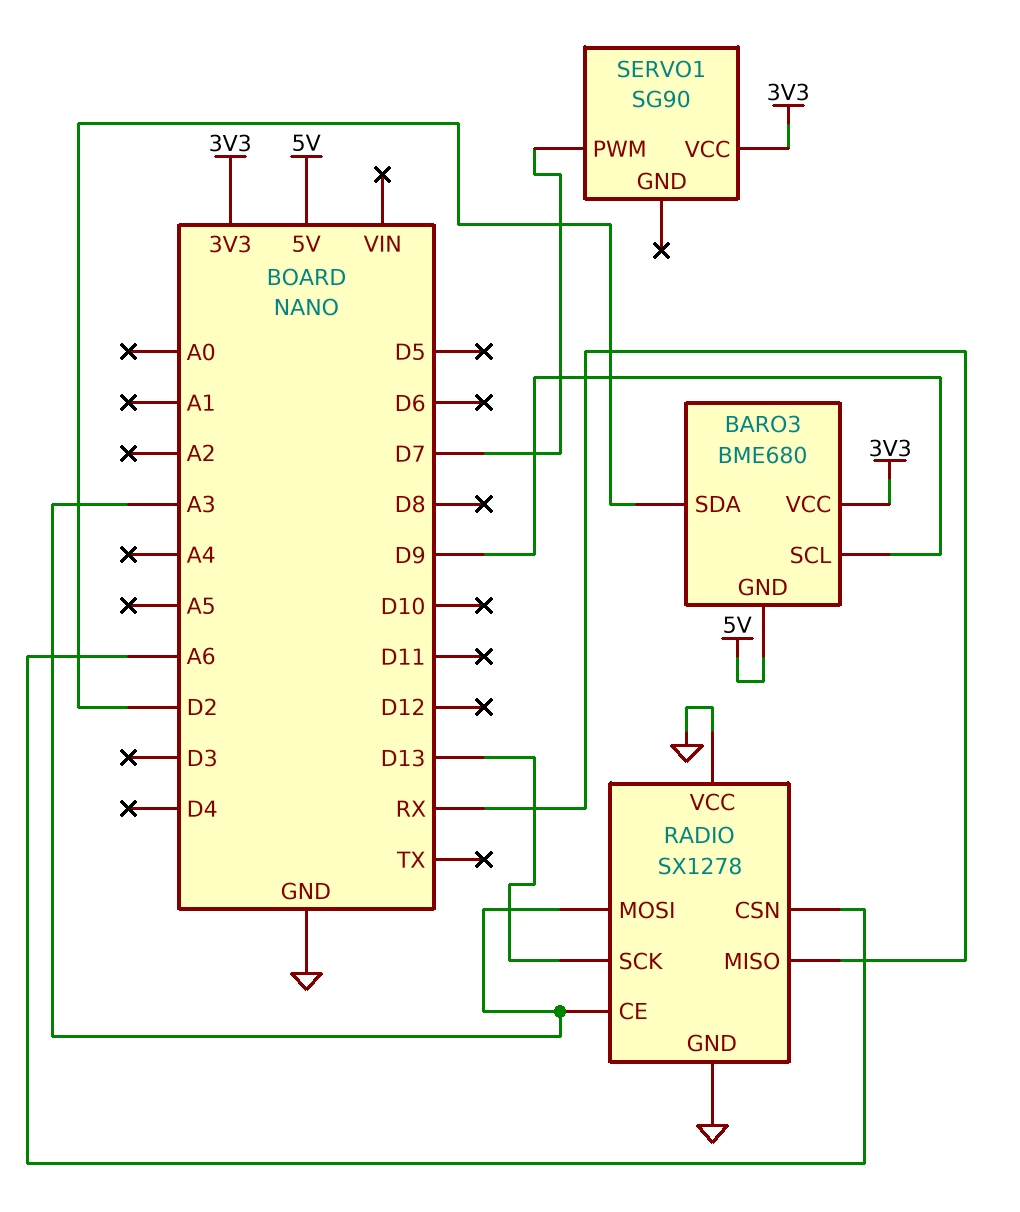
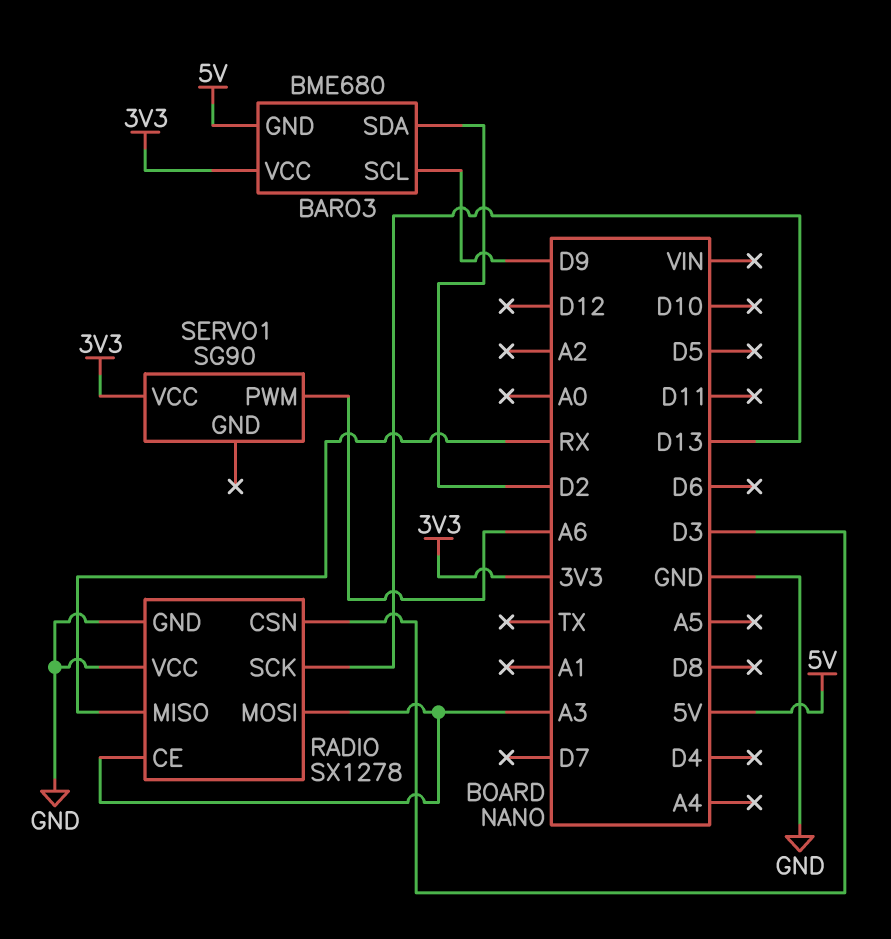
RADIO pin CSN: A6 -> D3
SERVO1 pin PWM: D7 -> A6

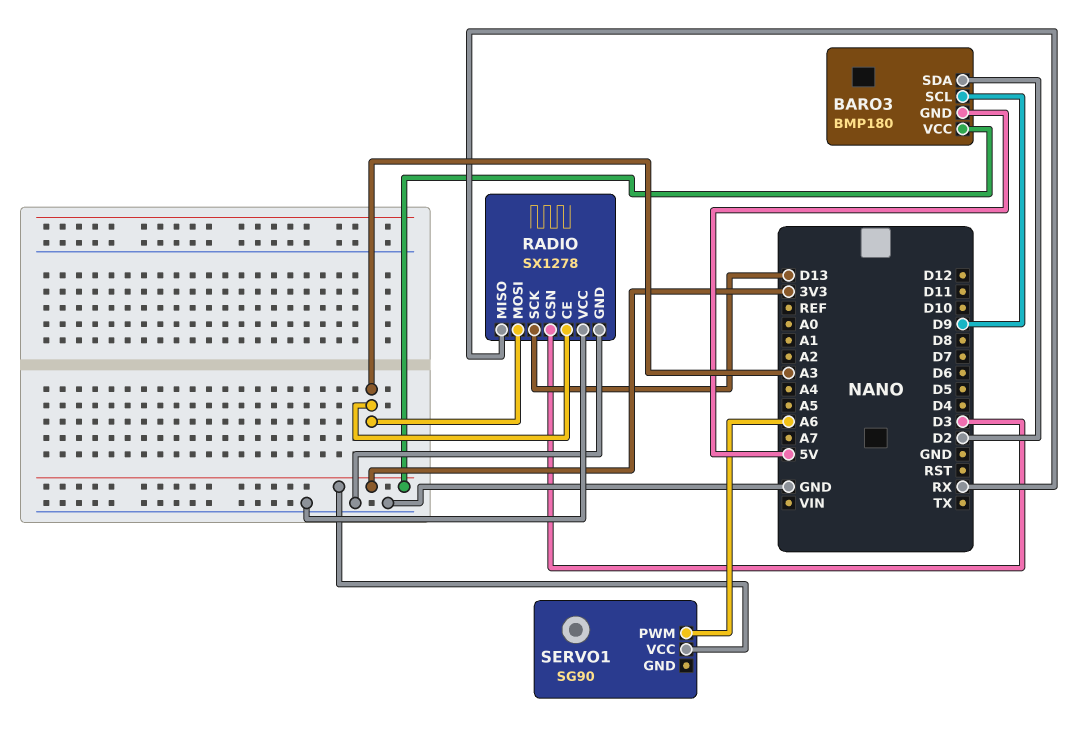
BARO3: BME680 -> BMP180

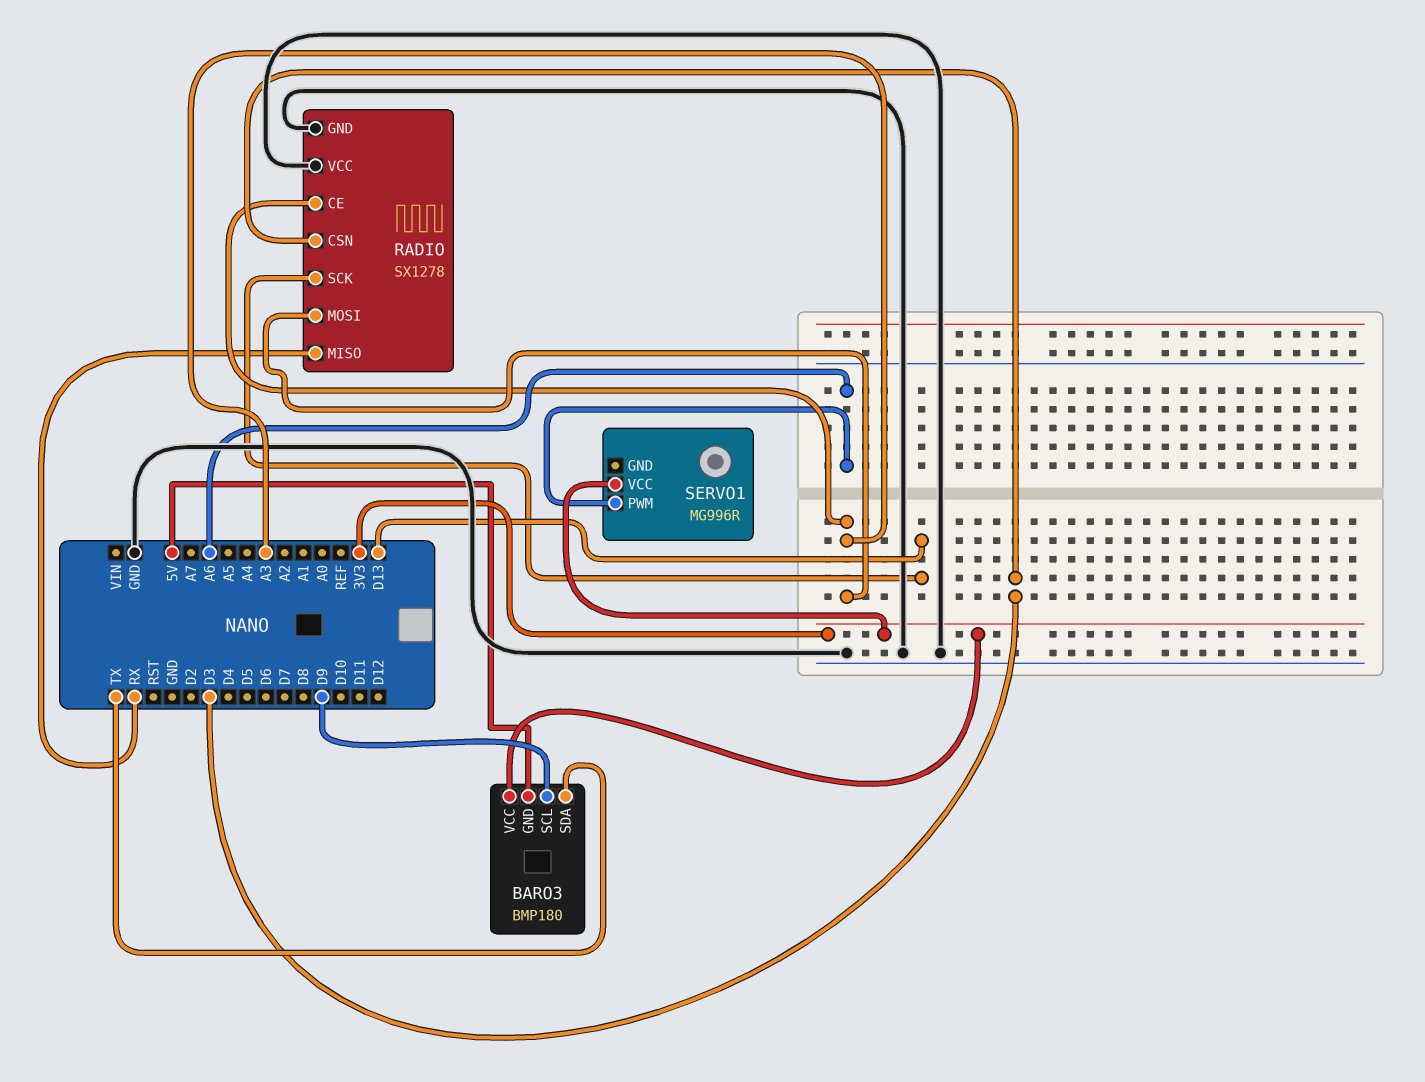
BARO3 pin SDA: D2 -> TX
SERVO1: SG90 -> MG996R

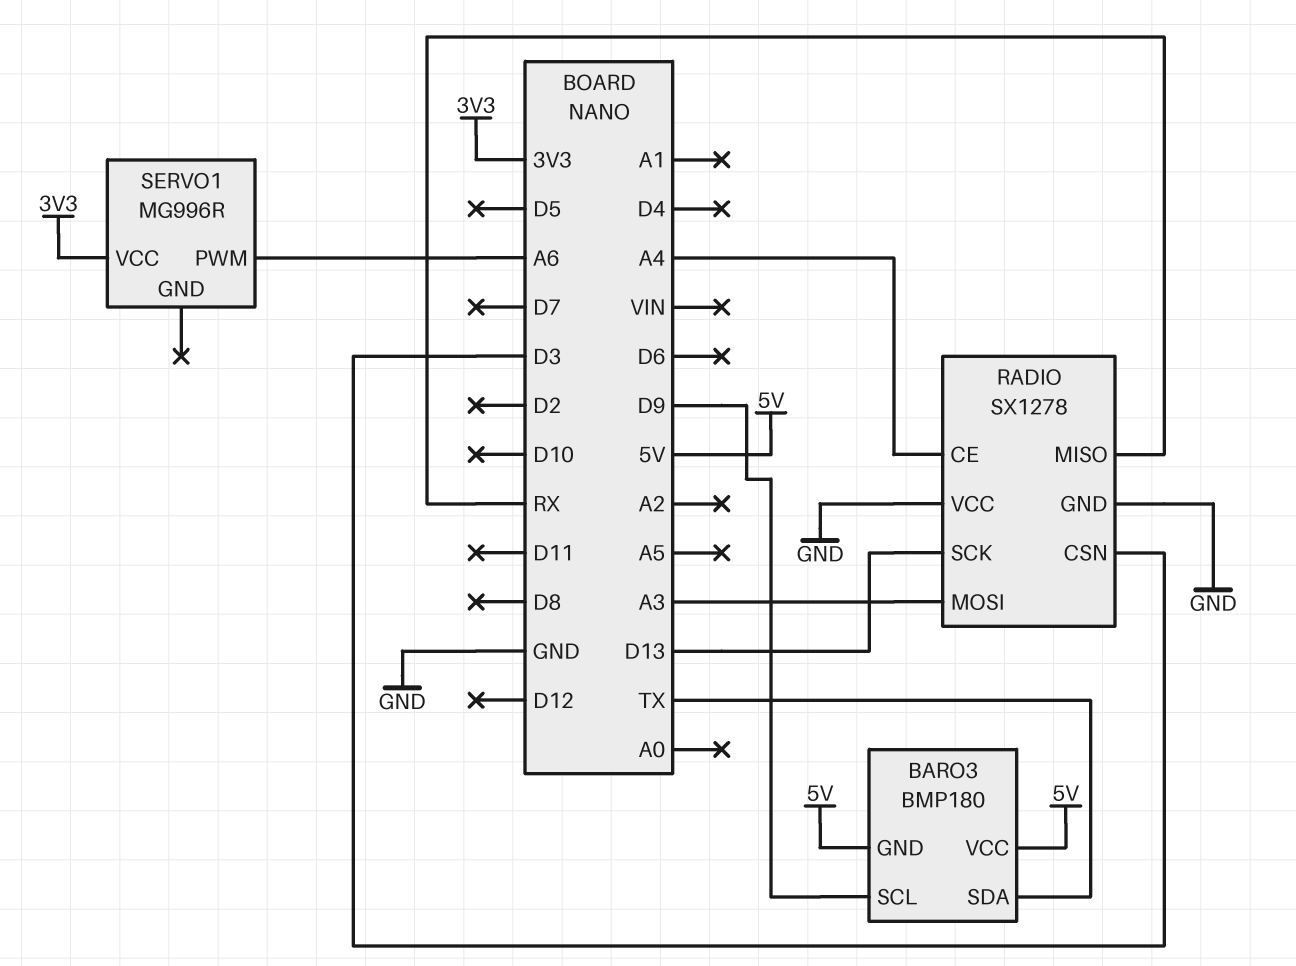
BARO3 pin VCC: 3V3 -> 5V
RADIO pin CE: A3 -> A4

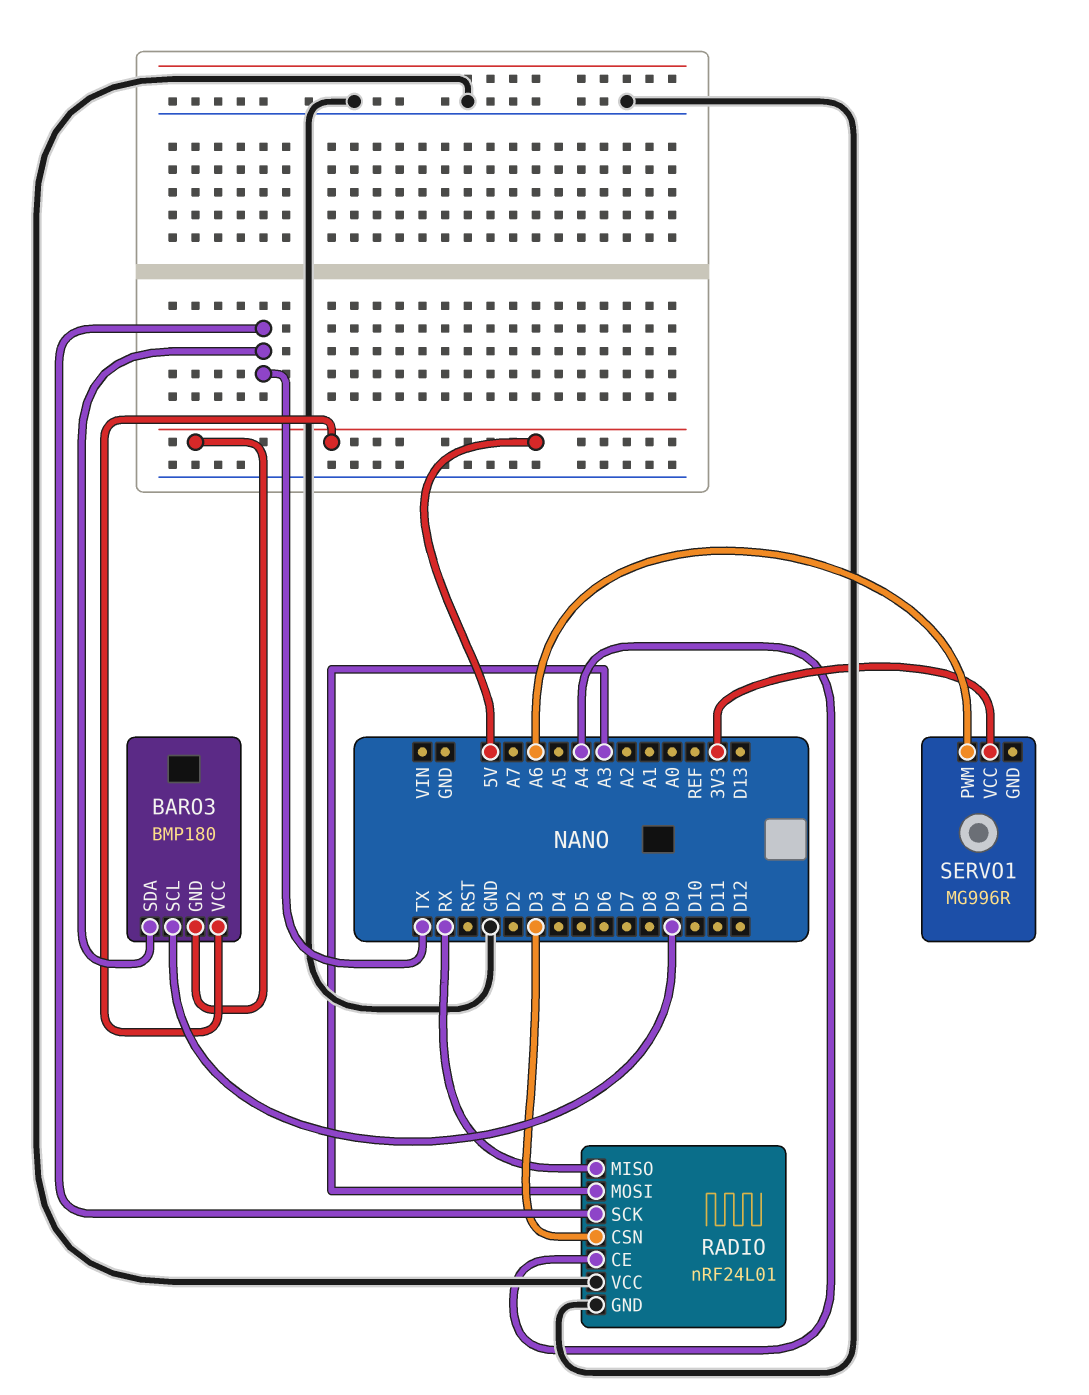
RADIO: SX1278 -> nRF24L01
RADIO pin SCK: D13 -> TX

